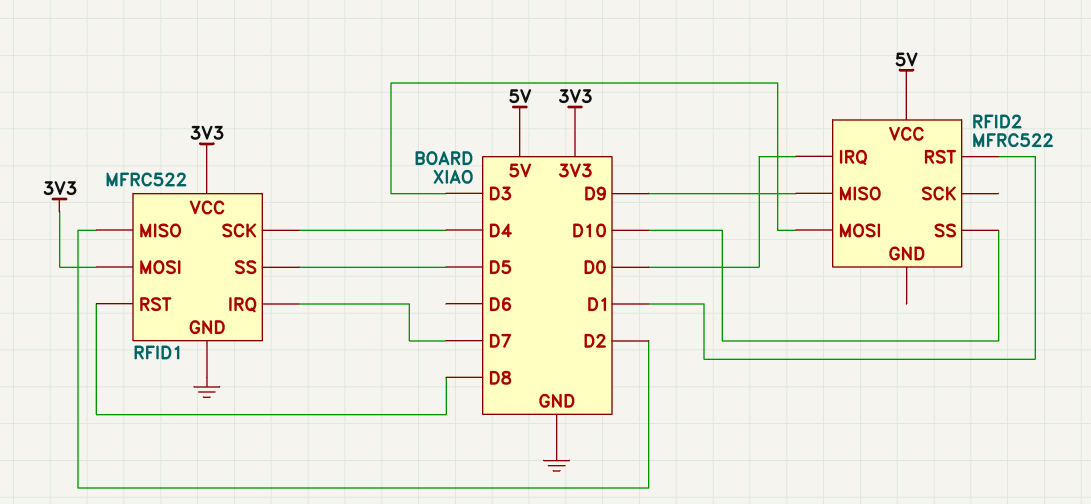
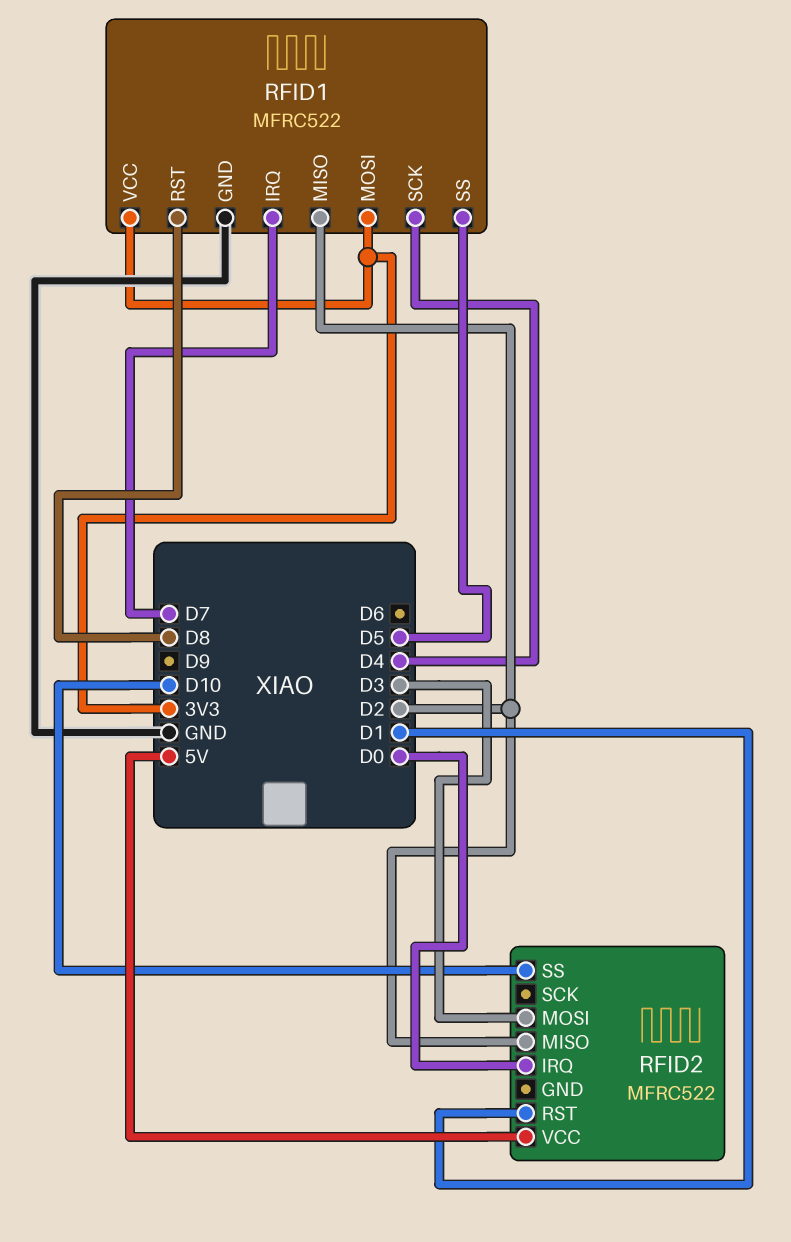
RFID2 pin MISO: D9 -> D2

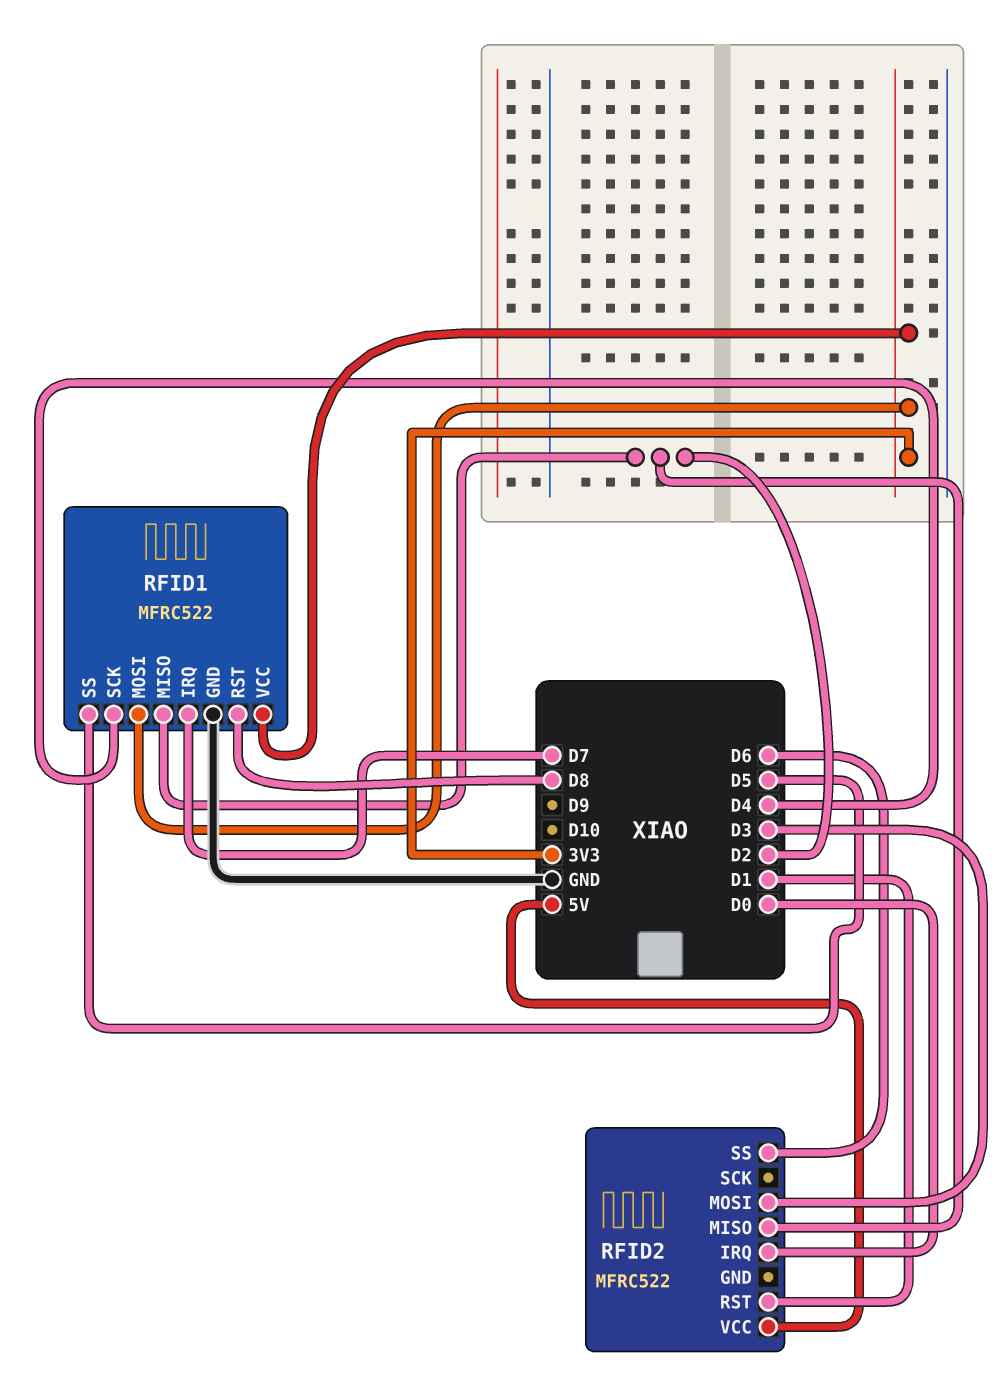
RFID2 pin SS: D10 -> D6

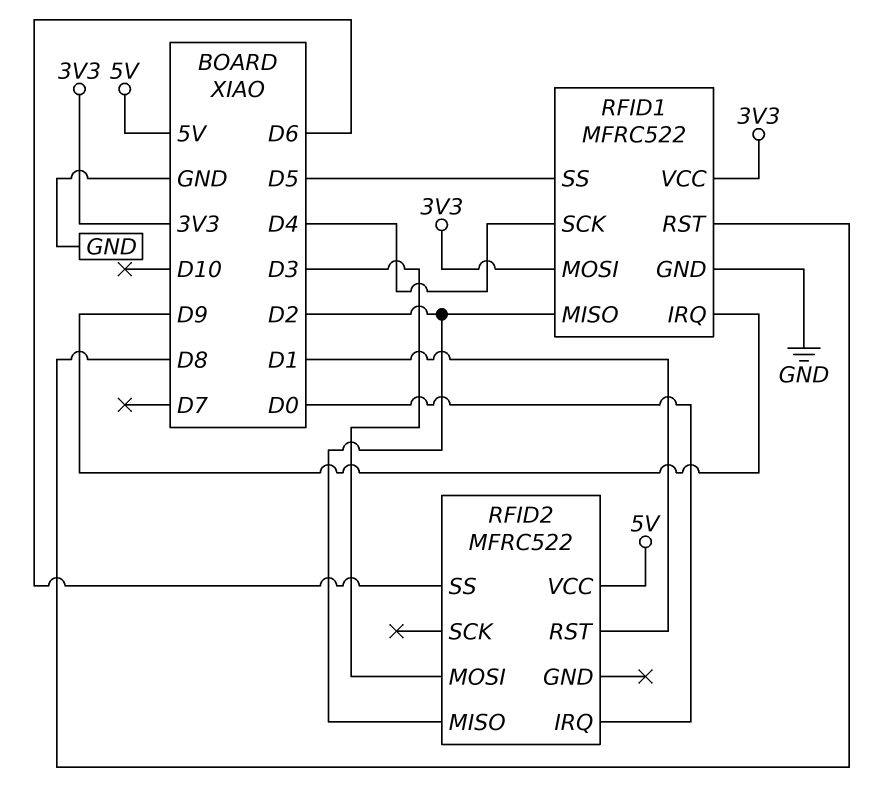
RFID1 pin IRQ: D7 -> D9

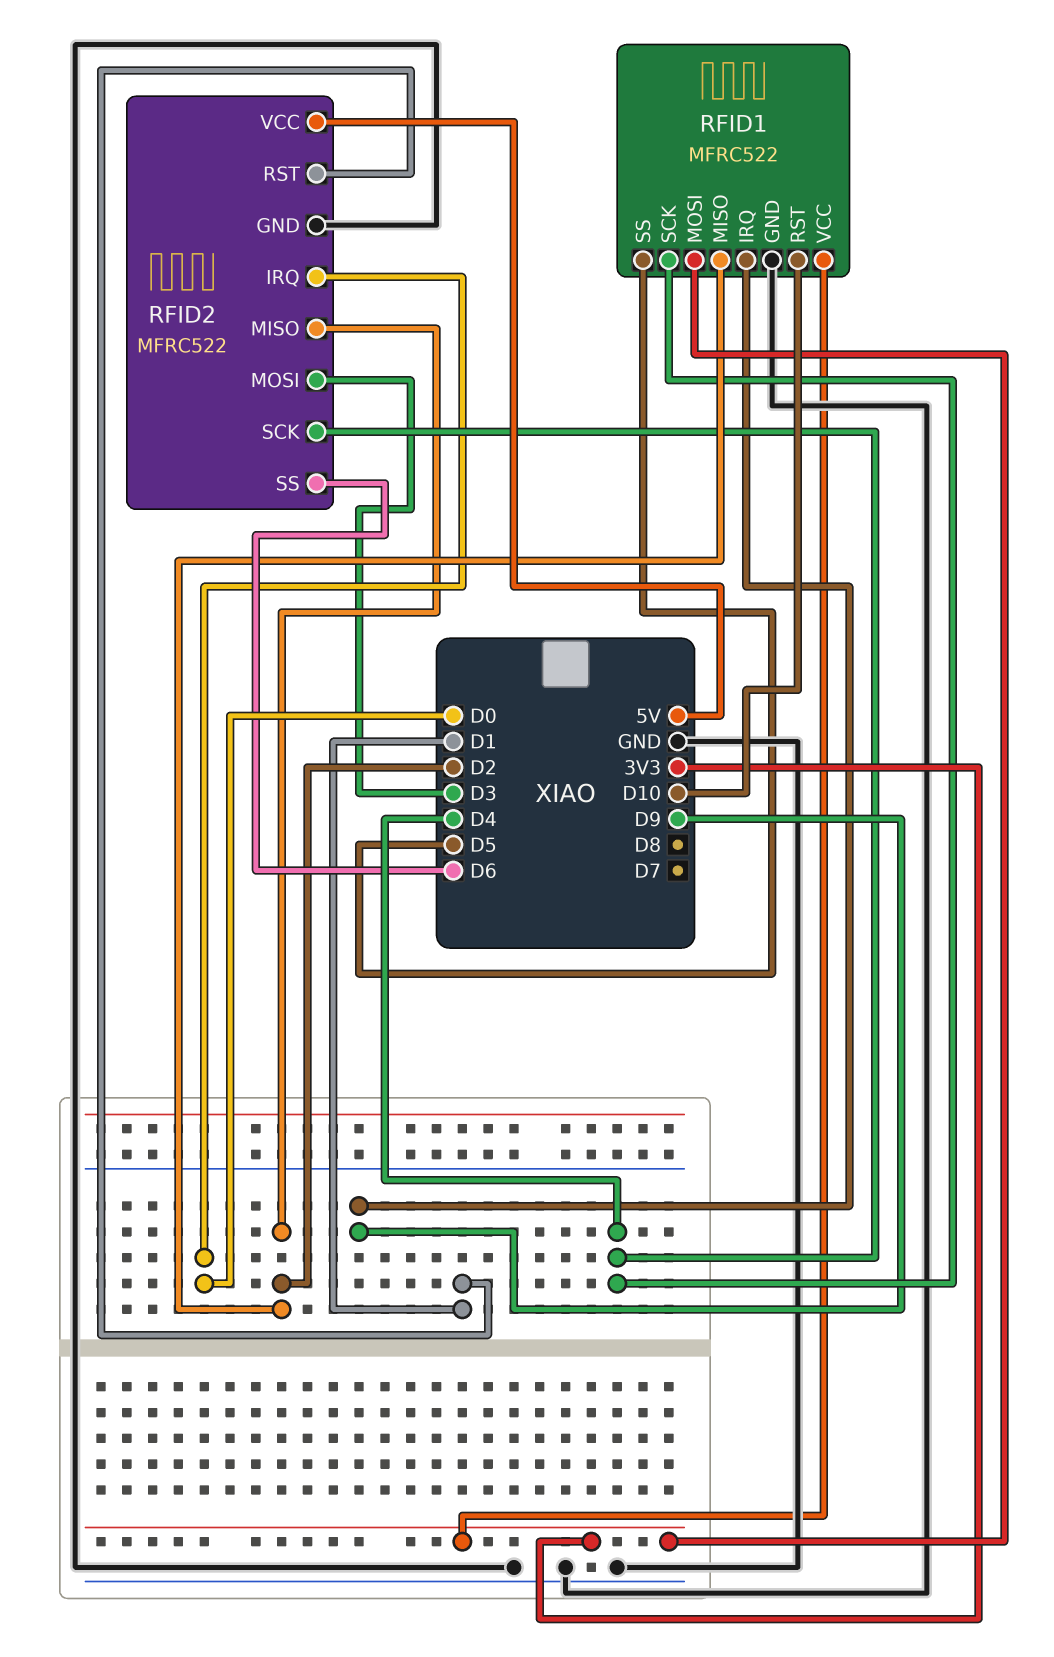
RFID1 pin RST: D8 -> D10
RFID2 pin GND: none -> GND
RFID2 pin SCK: none -> D4

